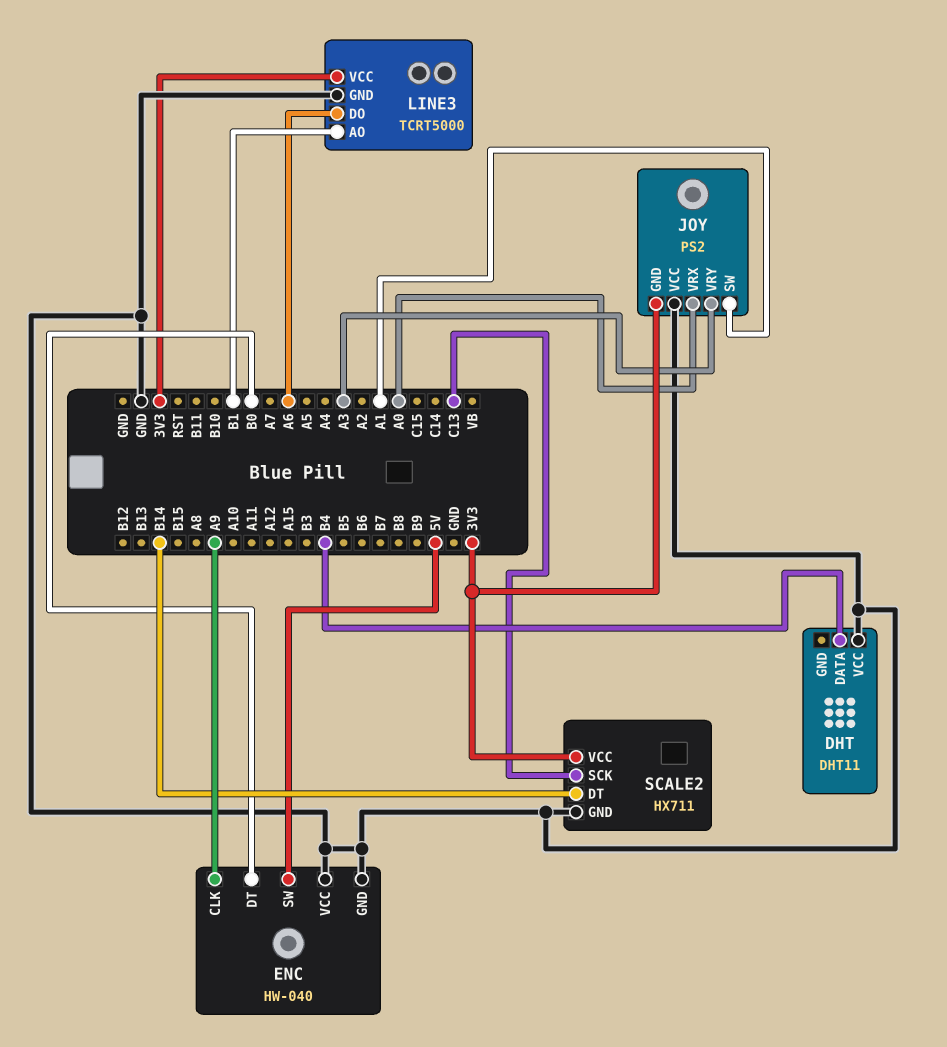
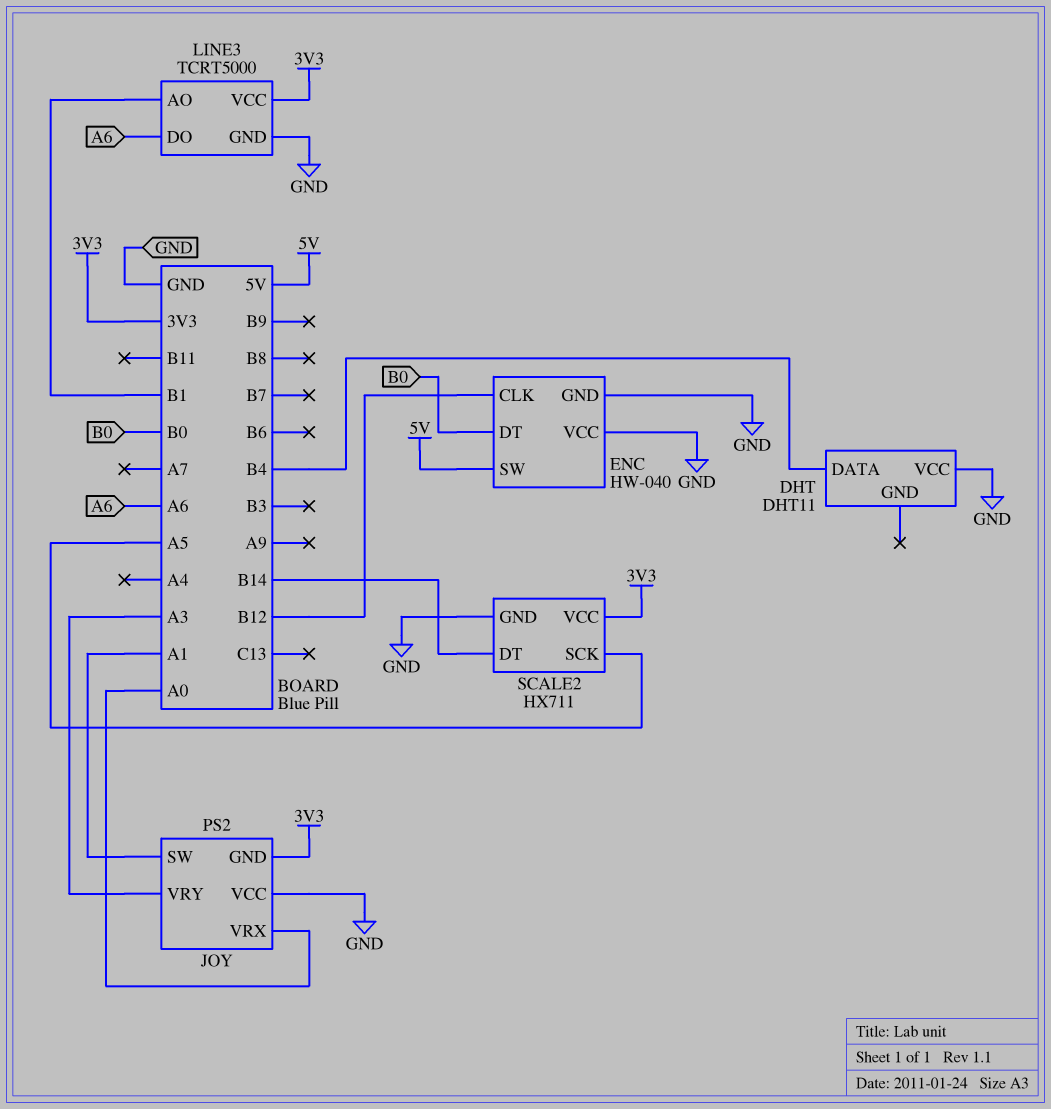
ENC pin CLK: A9 -> B12
SCALE2 pin SCK: C13 -> A5

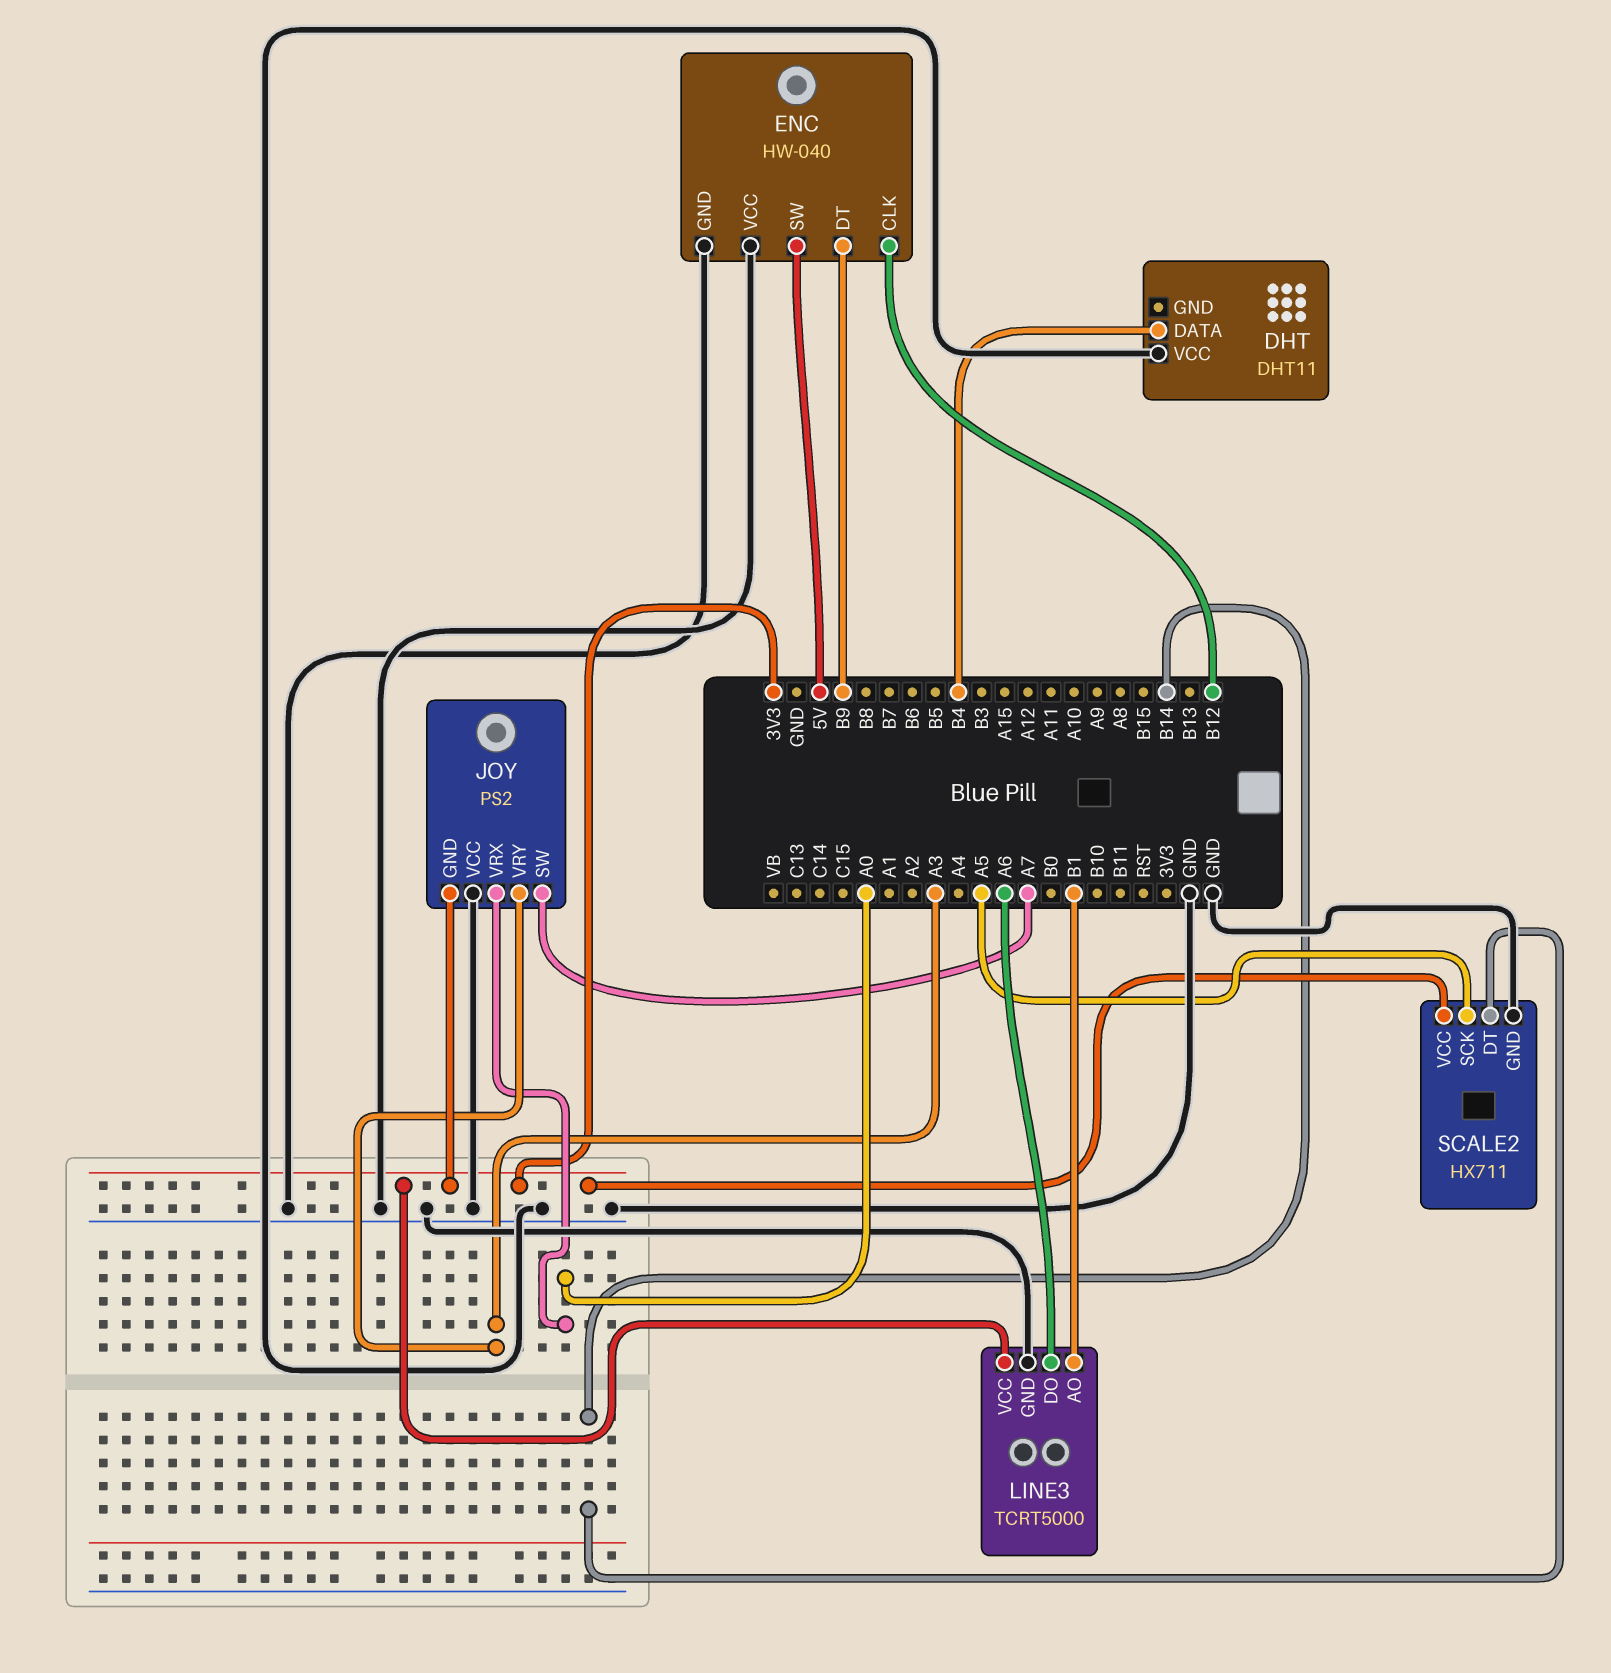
ENC pin DT: B0 -> B9
JOY pin SW: A1 -> A7

